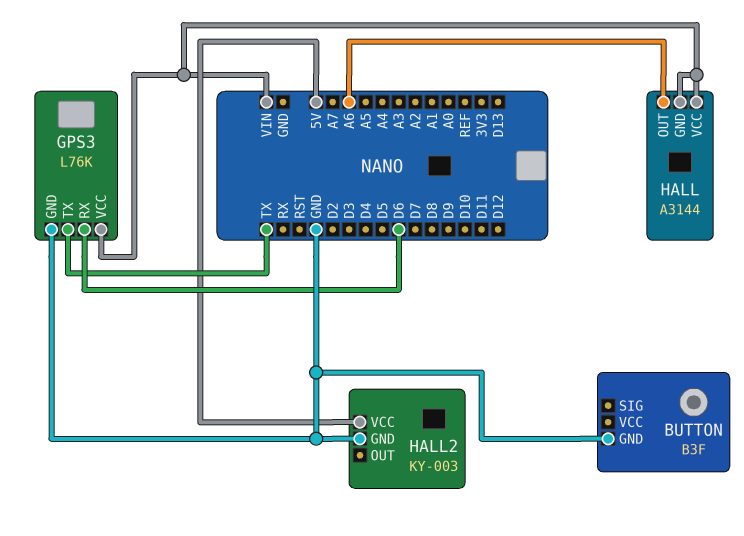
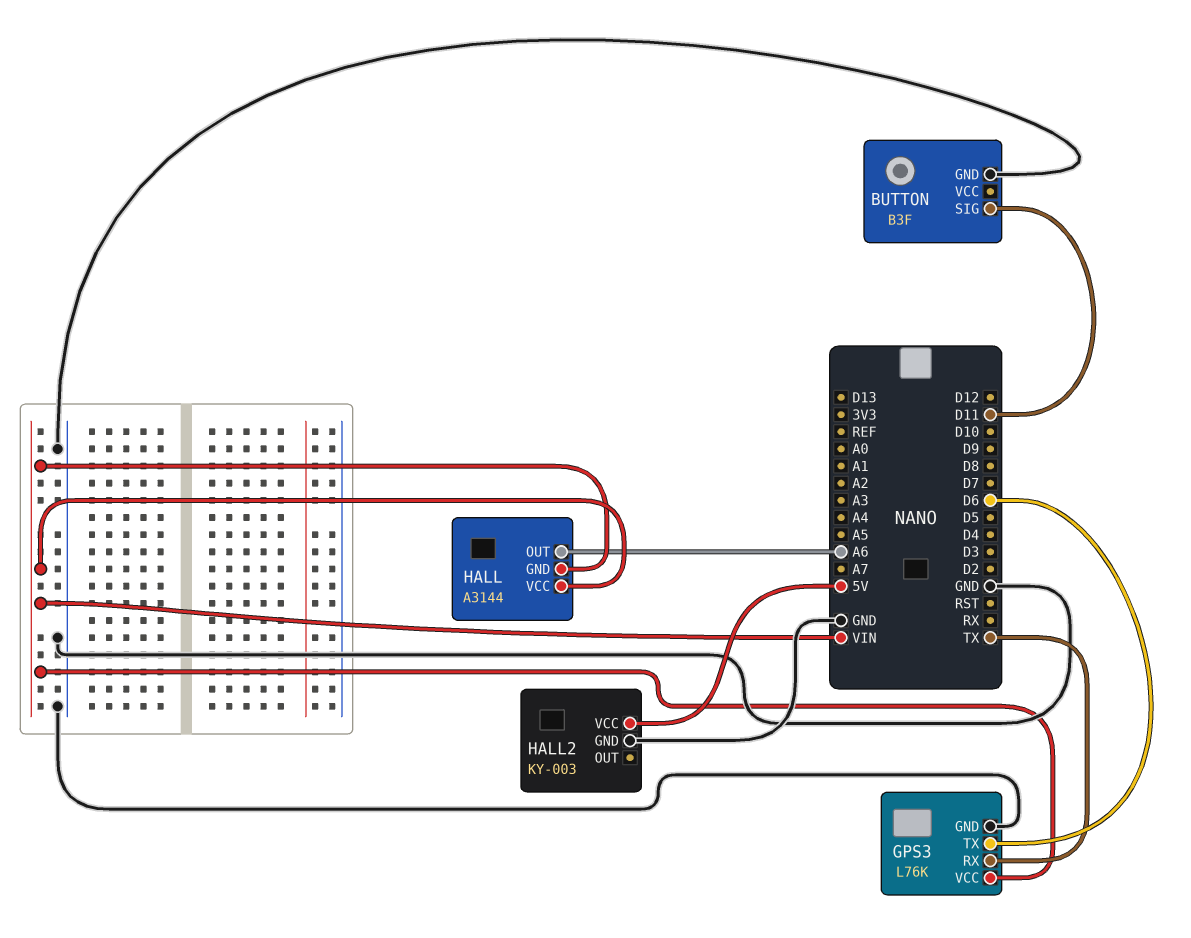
BUTTON pin SIG: none -> D11
GPS3 pin RX: D6 -> TX
GPS3 pin TX: TX -> D6

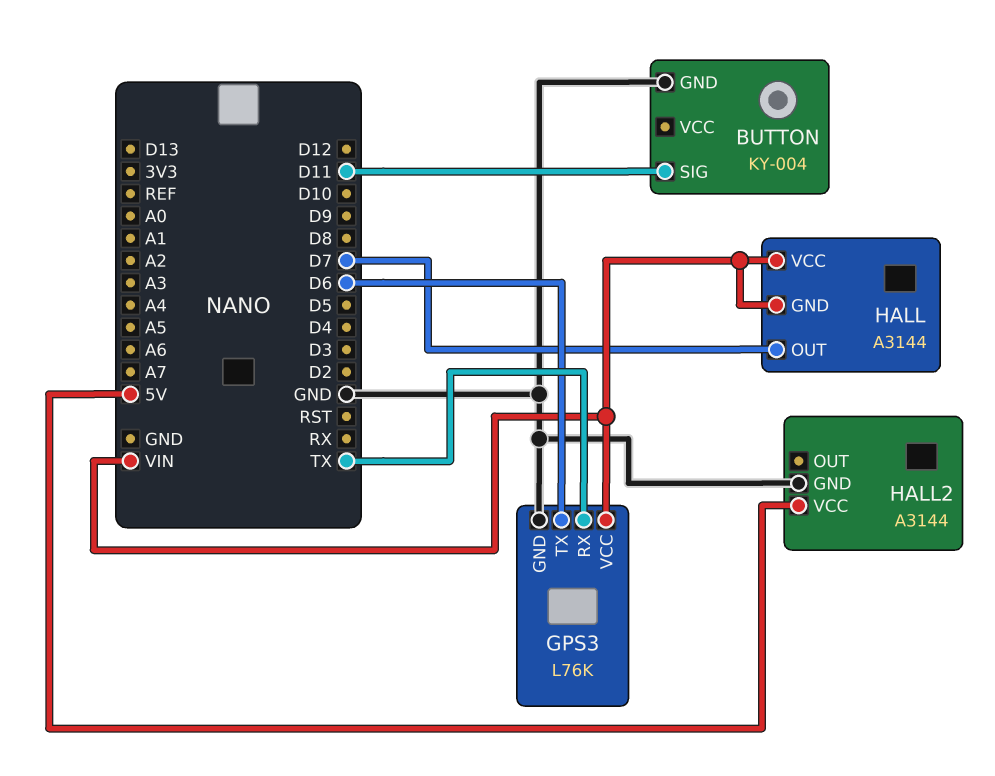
BUTTON: B3F -> KY-004
HALL pin OUT: A6 -> D7
HALL2: KY-003 -> A3144

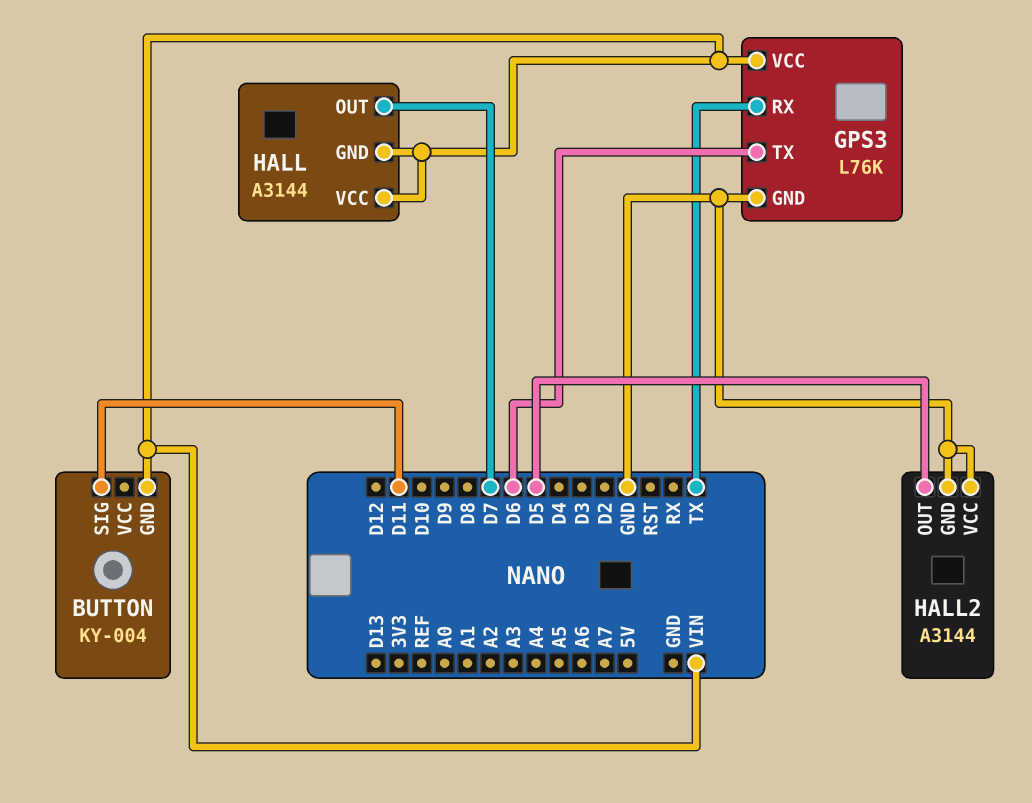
BUTTON pin GND: GND -> VIN
HALL2 pin OUT: none -> D5
HALL2 pin VCC: 5V -> GND

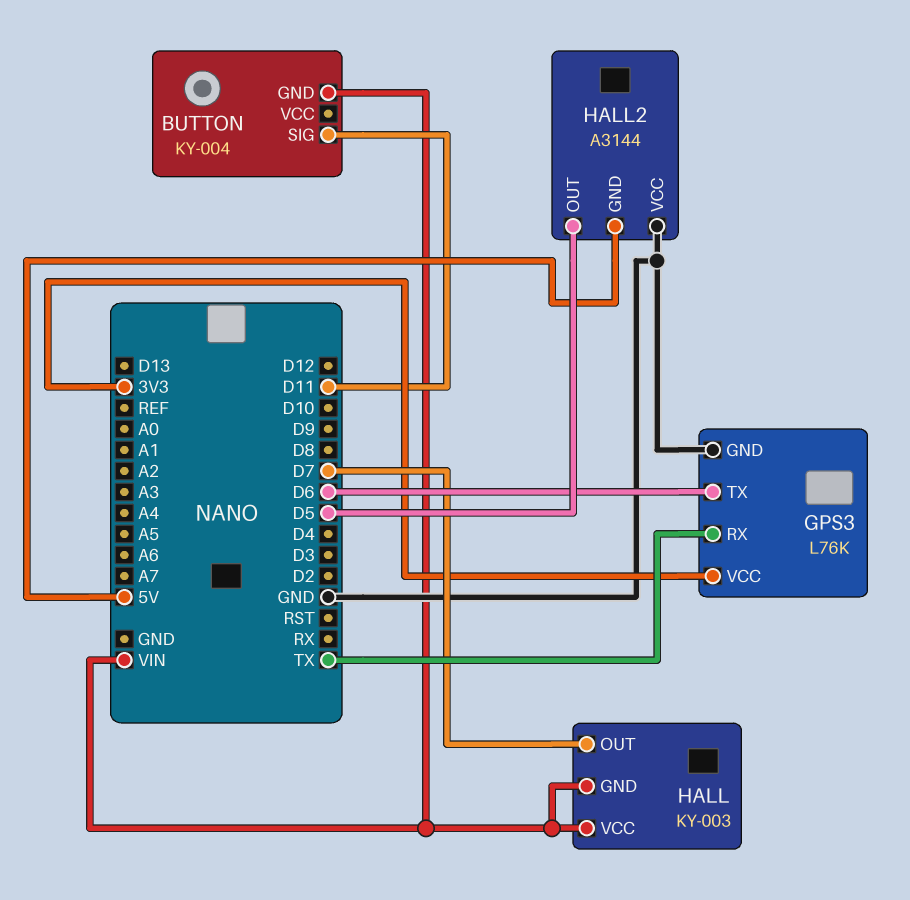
GPS3 pin VCC: VIN -> 3V3
HALL: A3144 -> KY-003
HALL2 pin GND: GND -> 5V

